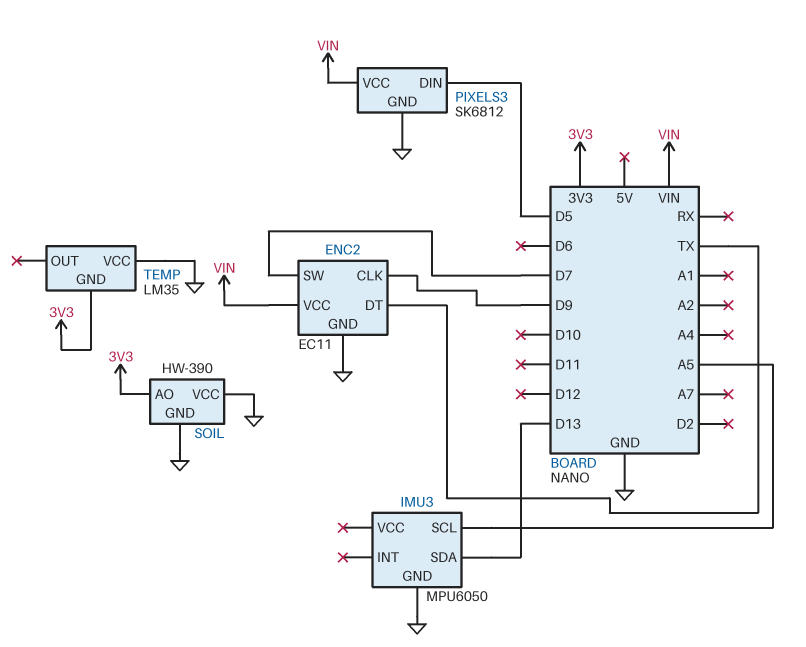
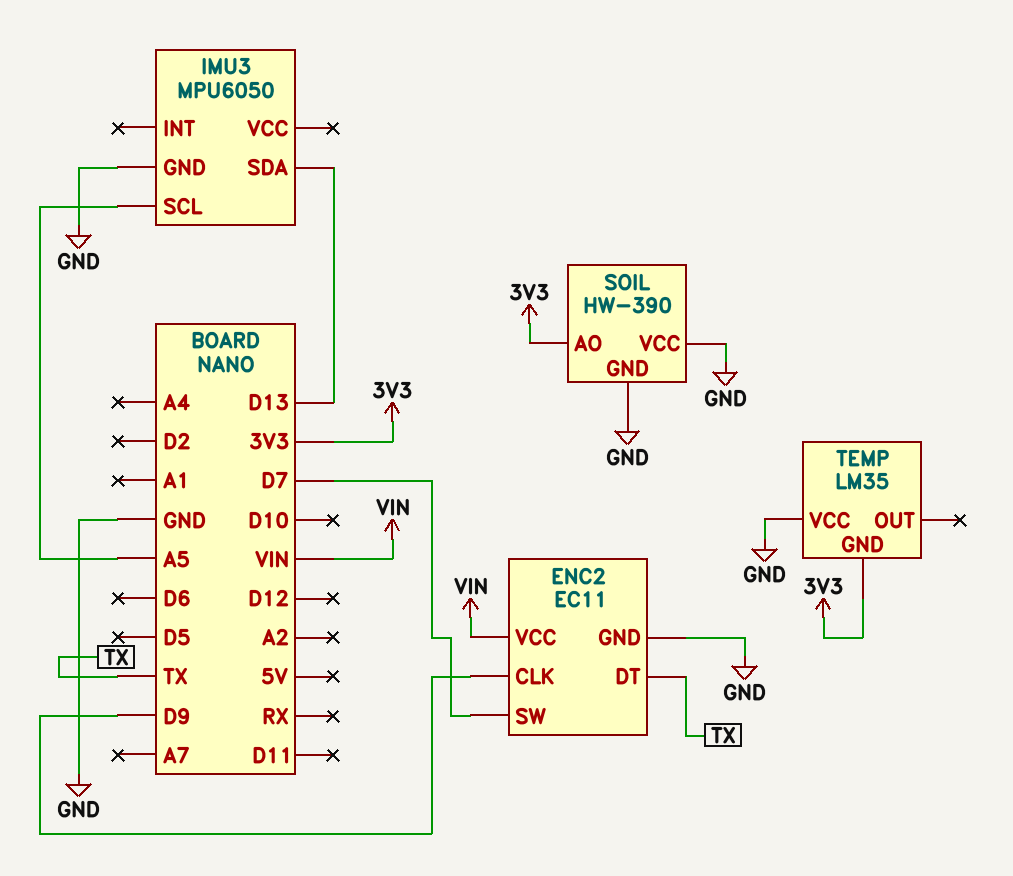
PIXELS3: SK6812 -> none
PIXELS3 pin DIN: D5 -> none
PIXELS3 pin GND: GND -> none
PIXELS3 pin VCC: VIN -> none

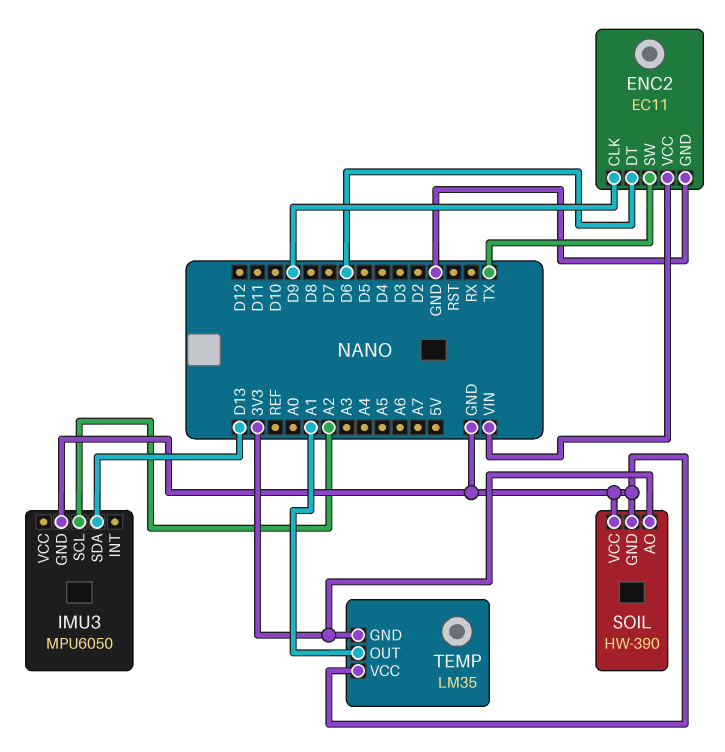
ENC2 pin DT: TX -> D6
ENC2 pin SW: D7 -> TX
IMU3 pin SCL: A5 -> A2
TEMP pin OUT: none -> A1

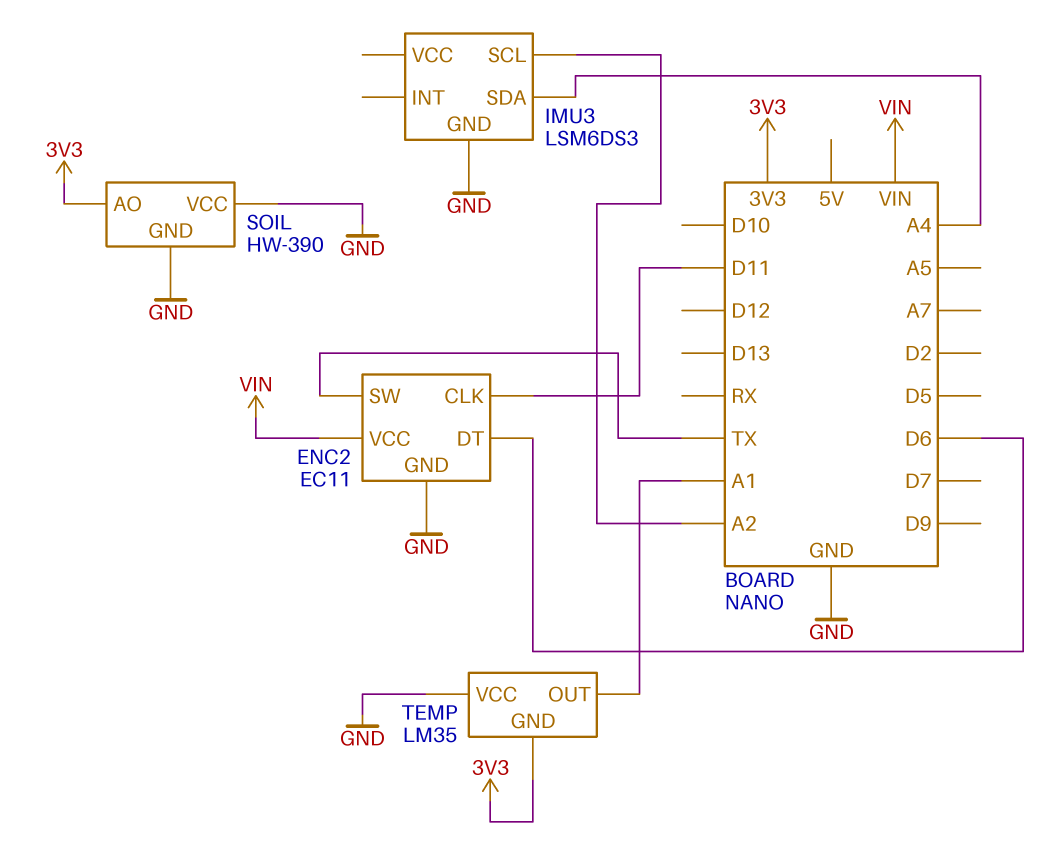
ENC2 pin CLK: D9 -> D11
IMU3: MPU6050 -> LSM6DS3
IMU3 pin SDA: D13 -> A4

